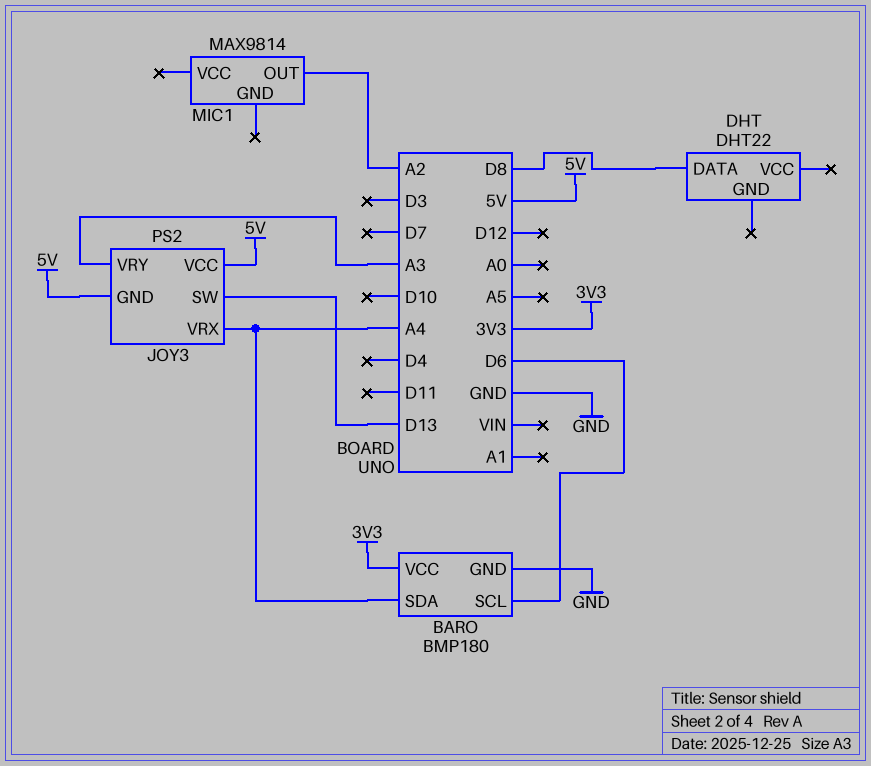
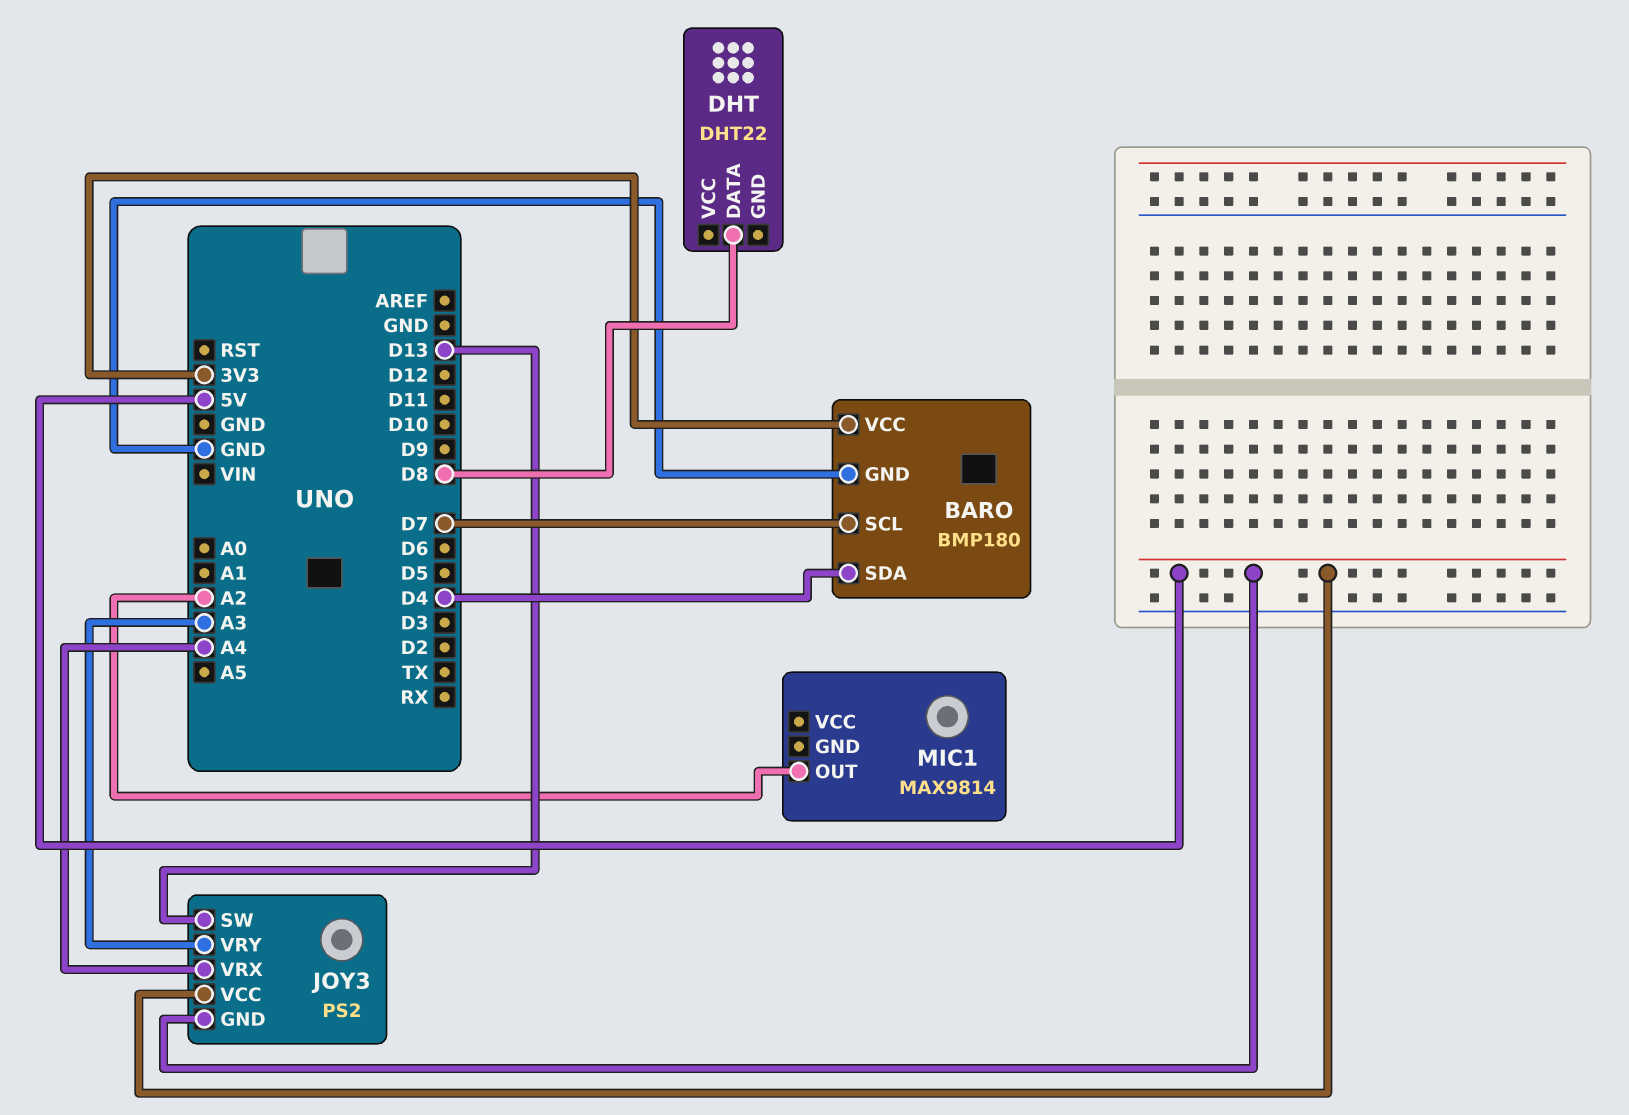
BARO pin SCL: D6 -> D7
BARO pin SDA: A4 -> D4

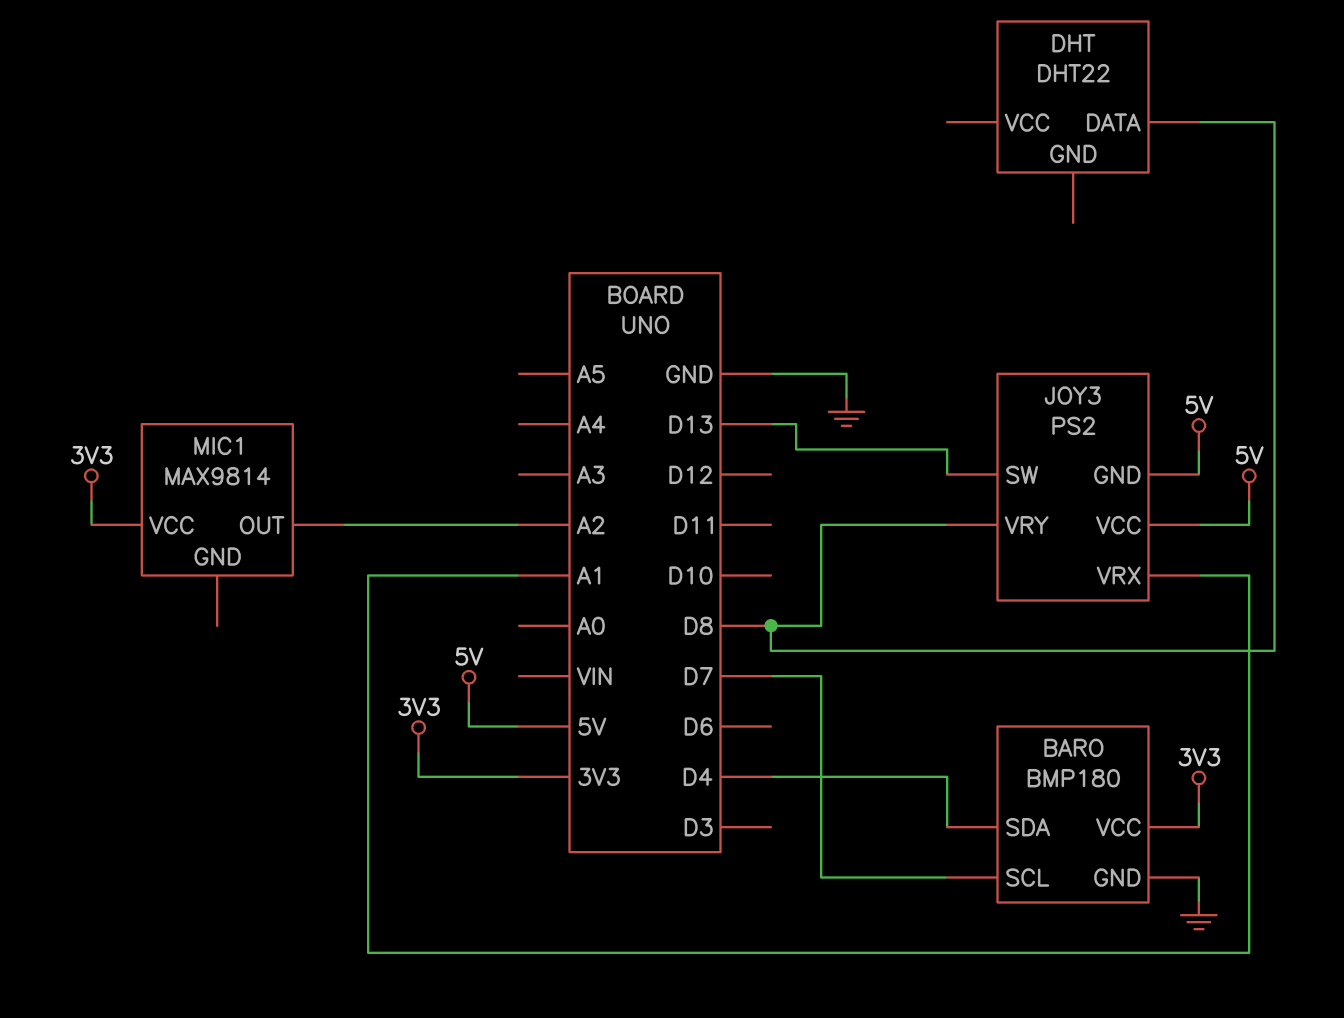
JOY3 pin VRX: A4 -> A1
JOY3 pin VRY: A3 -> D8
MIC1 pin VCC: none -> 3V3

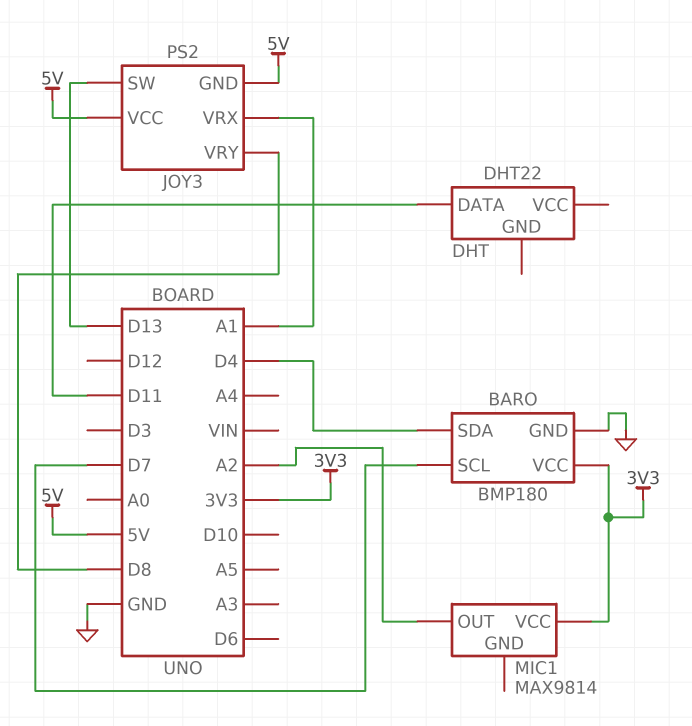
DHT pin DATA: D8 -> D11

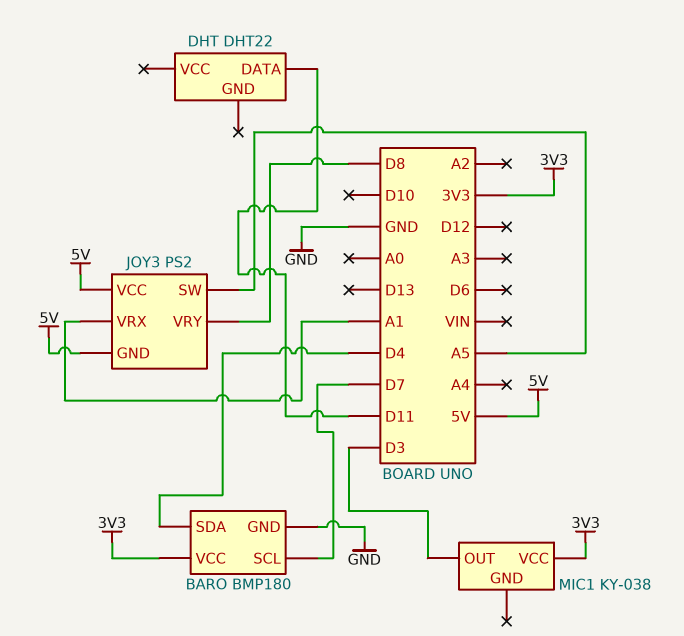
JOY3 pin SW: D13 -> A5
MIC1: MAX9814 -> KY-038
MIC1 pin OUT: A2 -> D3

